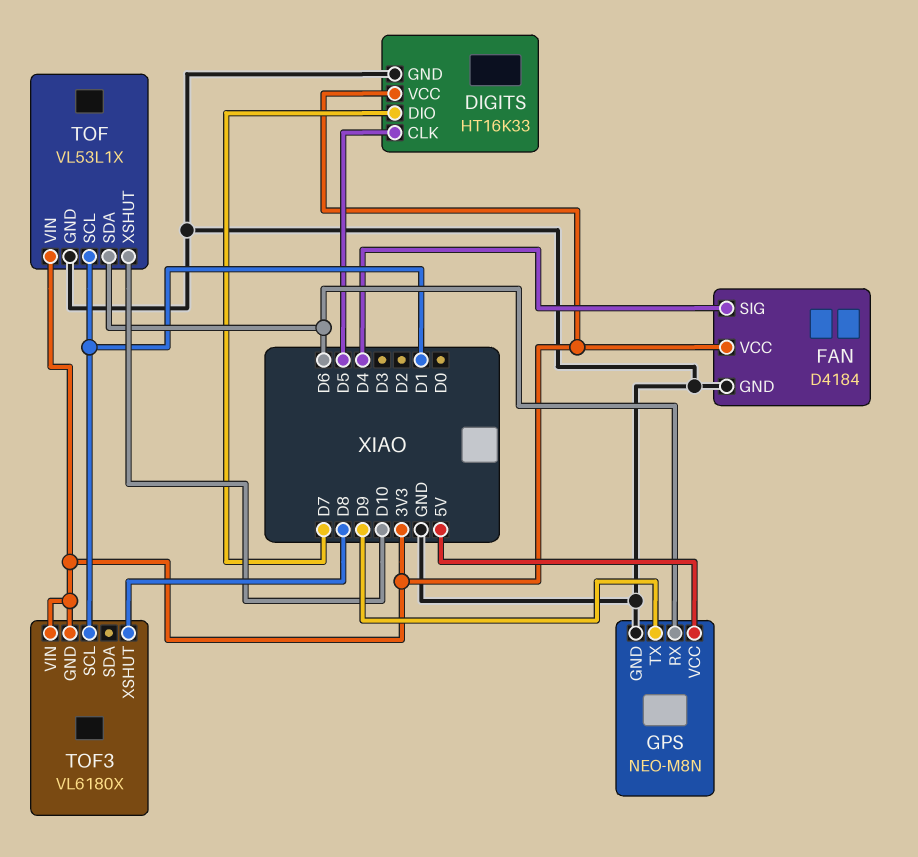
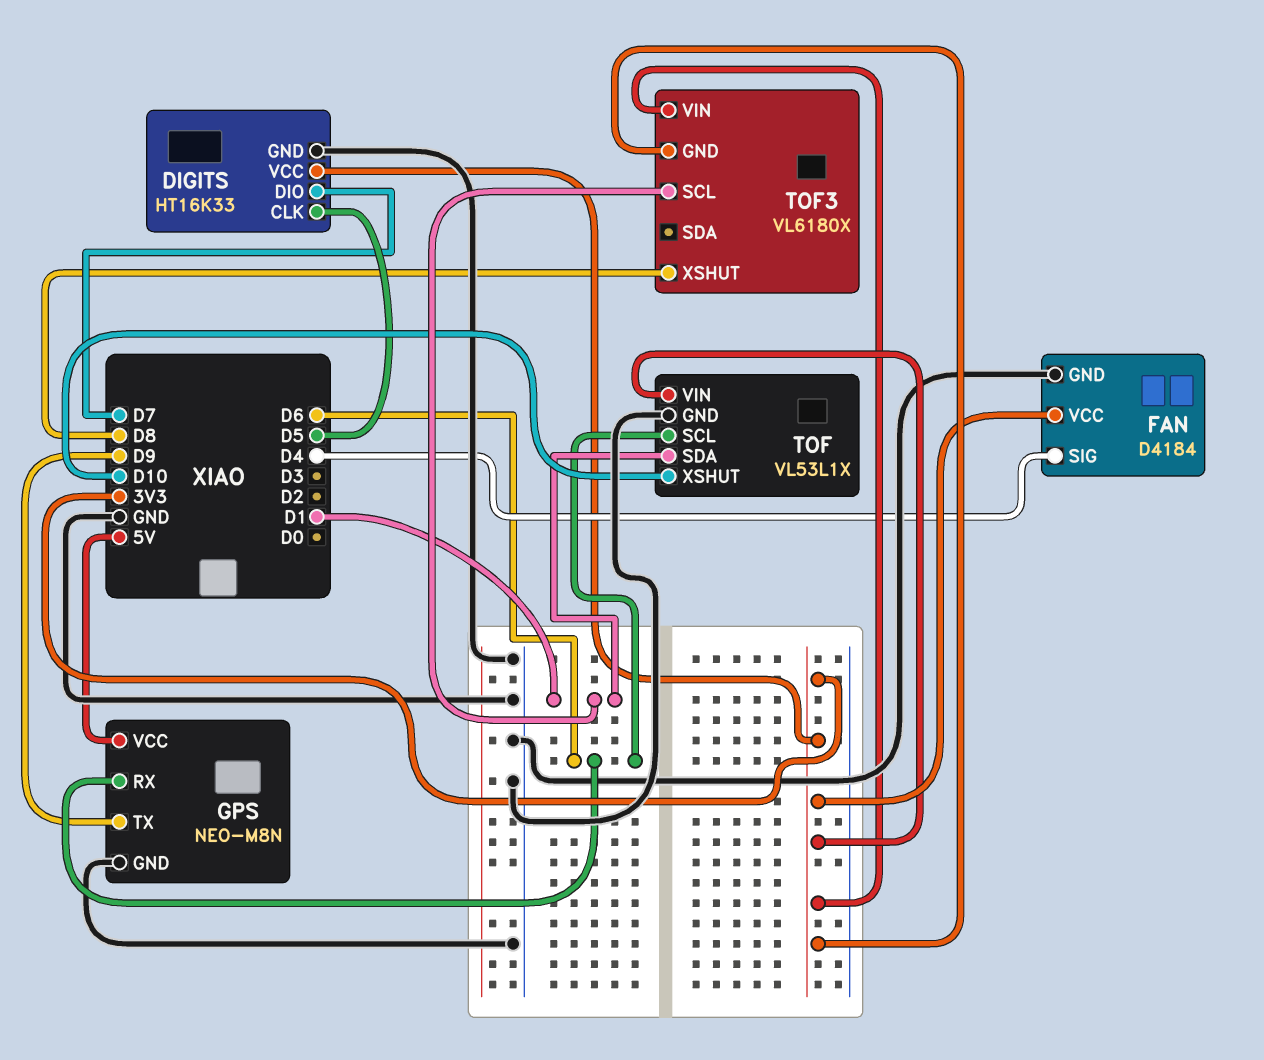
TOF pin SCL: D1 -> D6
TOF pin SDA: D6 -> D1

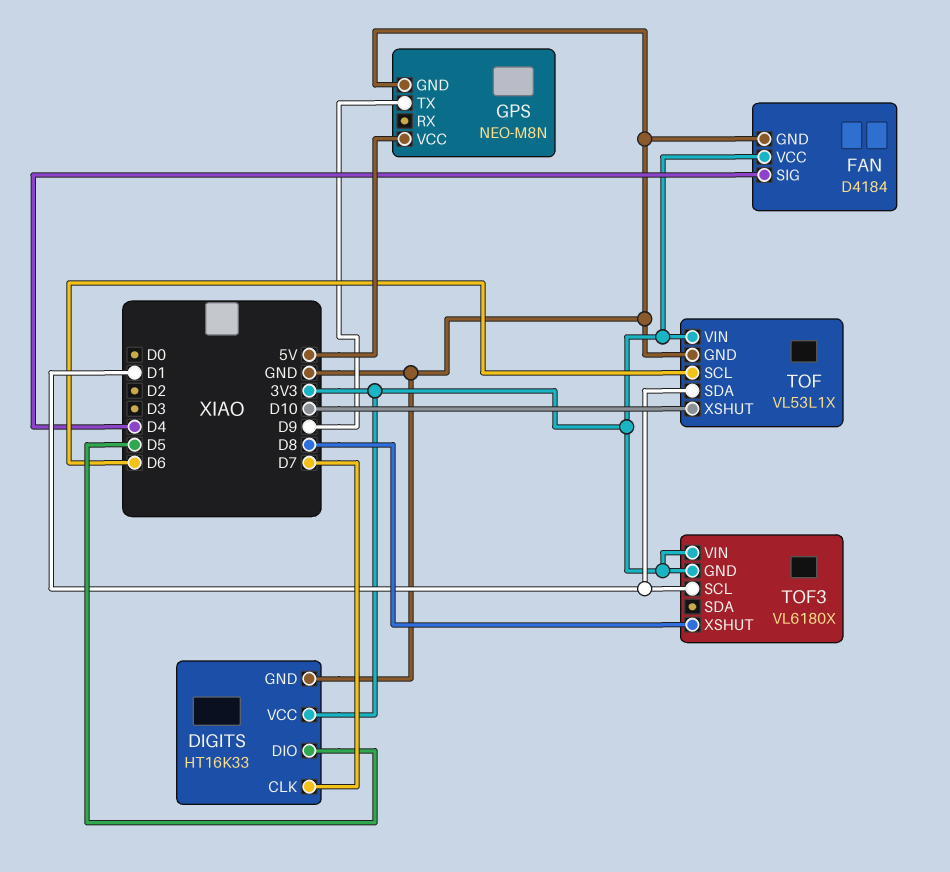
DIGITS pin CLK: D5 -> D7
DIGITS pin DIO: D7 -> D5
GPS pin RX: D6 -> none

